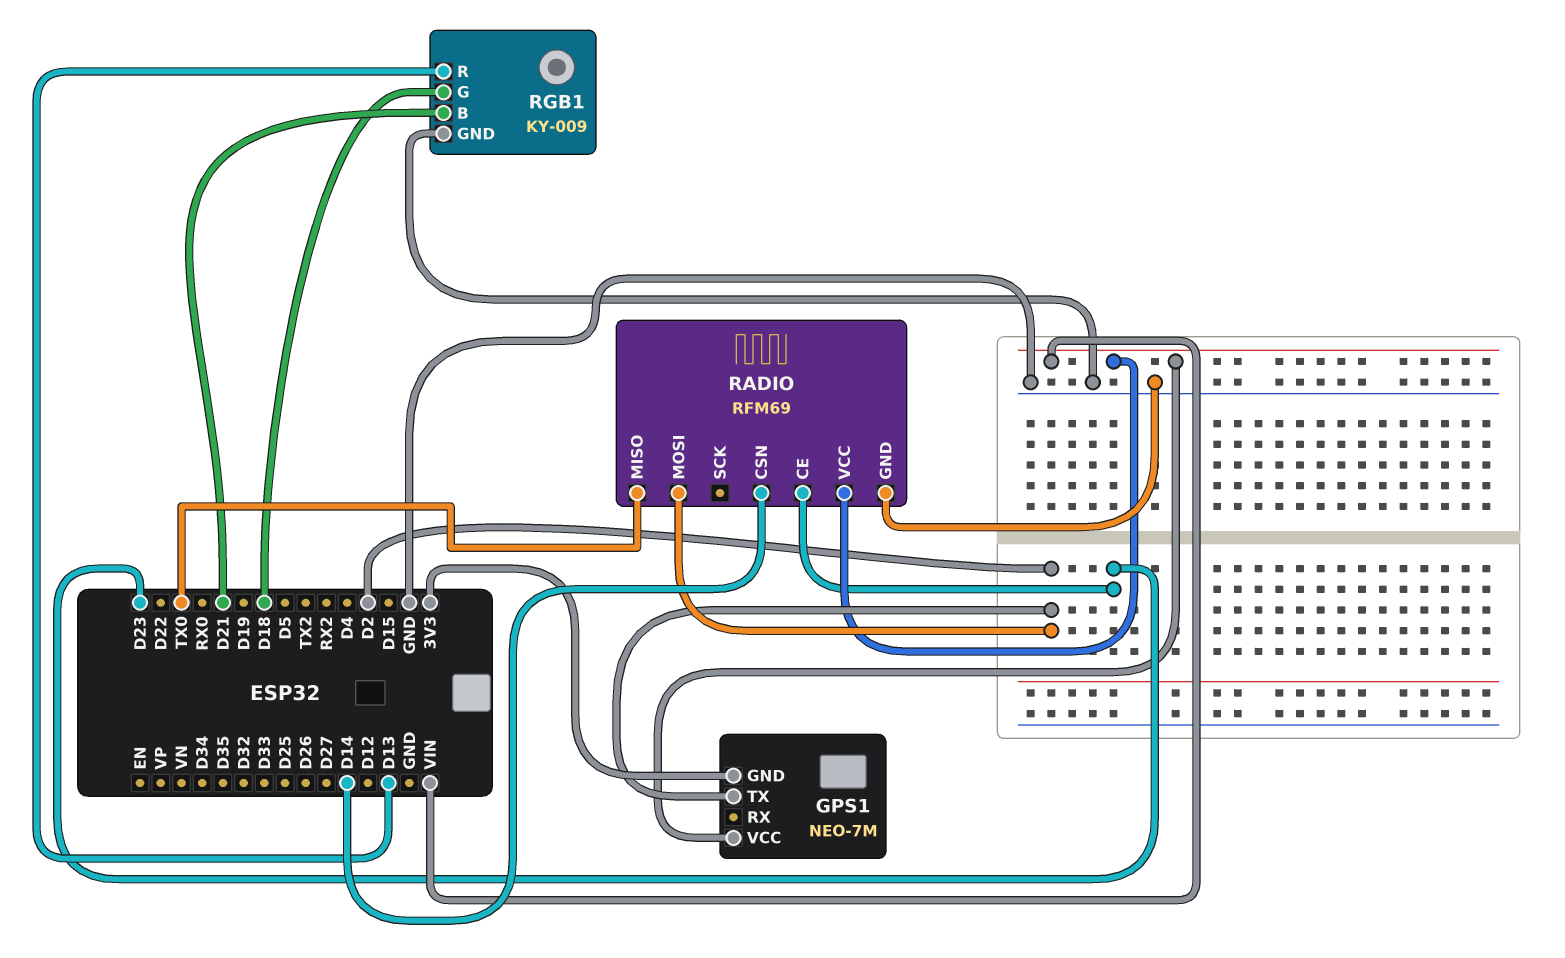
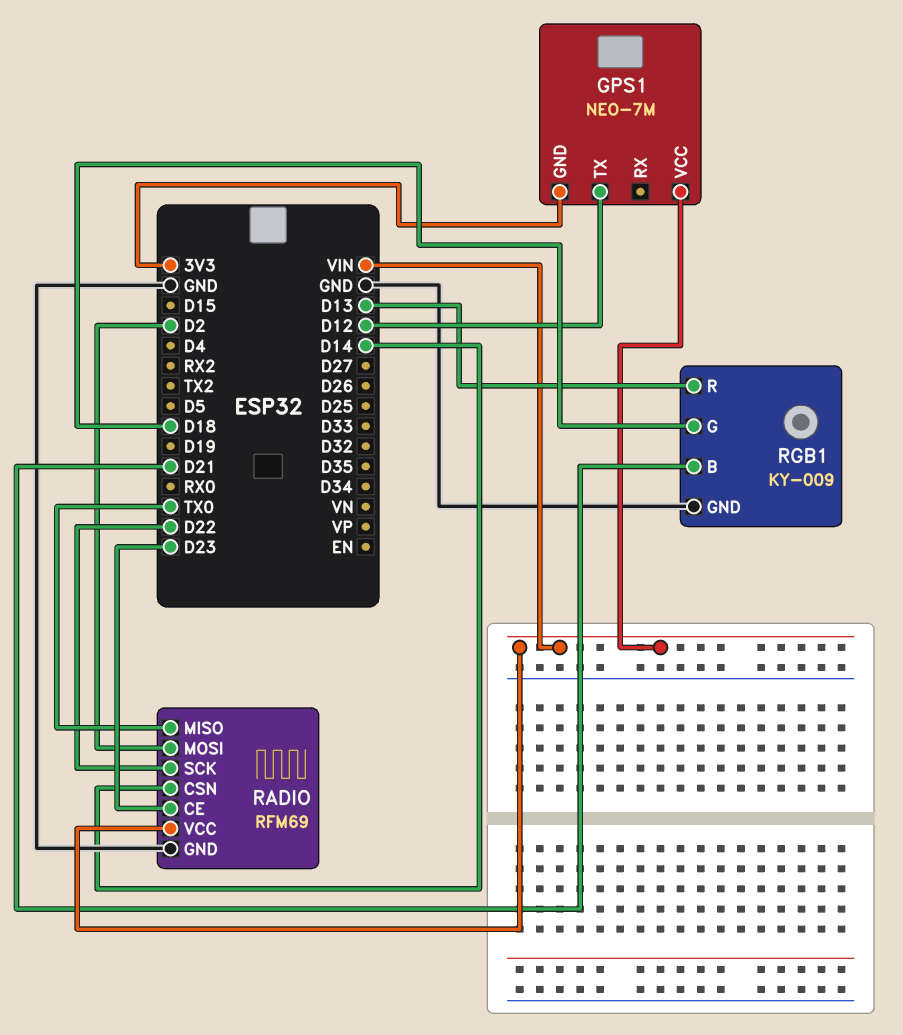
GPS1 pin TX: D2 -> D12
RADIO pin SCK: none -> D22

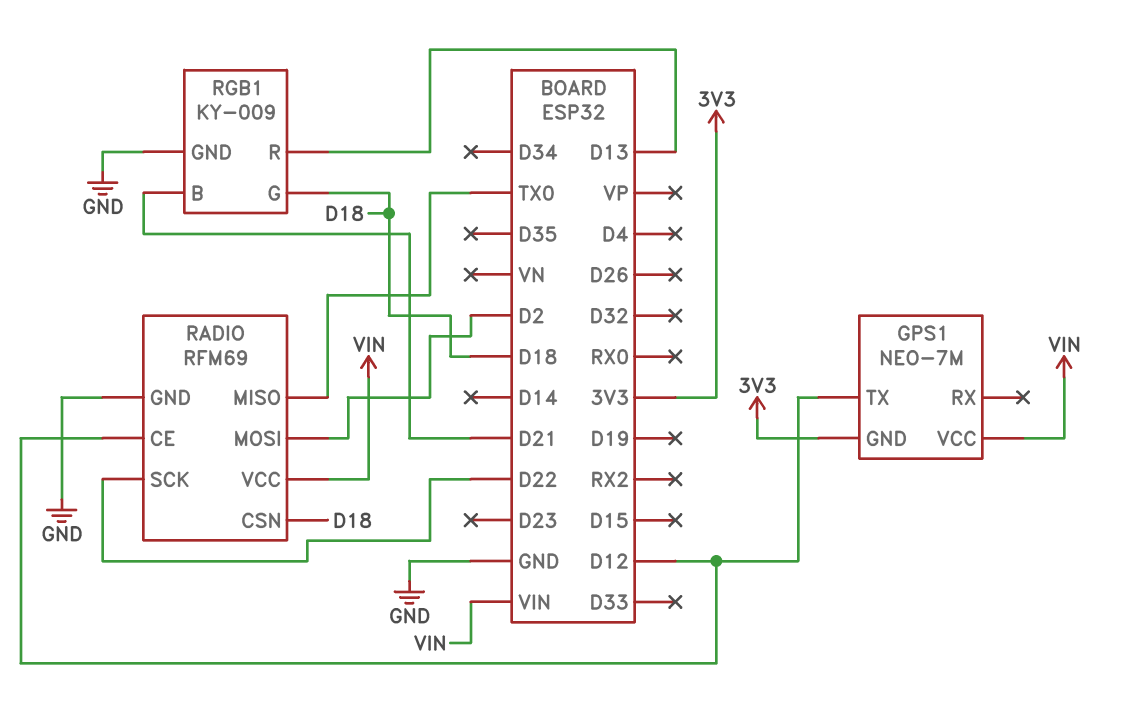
RADIO pin CE: D23 -> D12
RADIO pin CSN: D14 -> D18

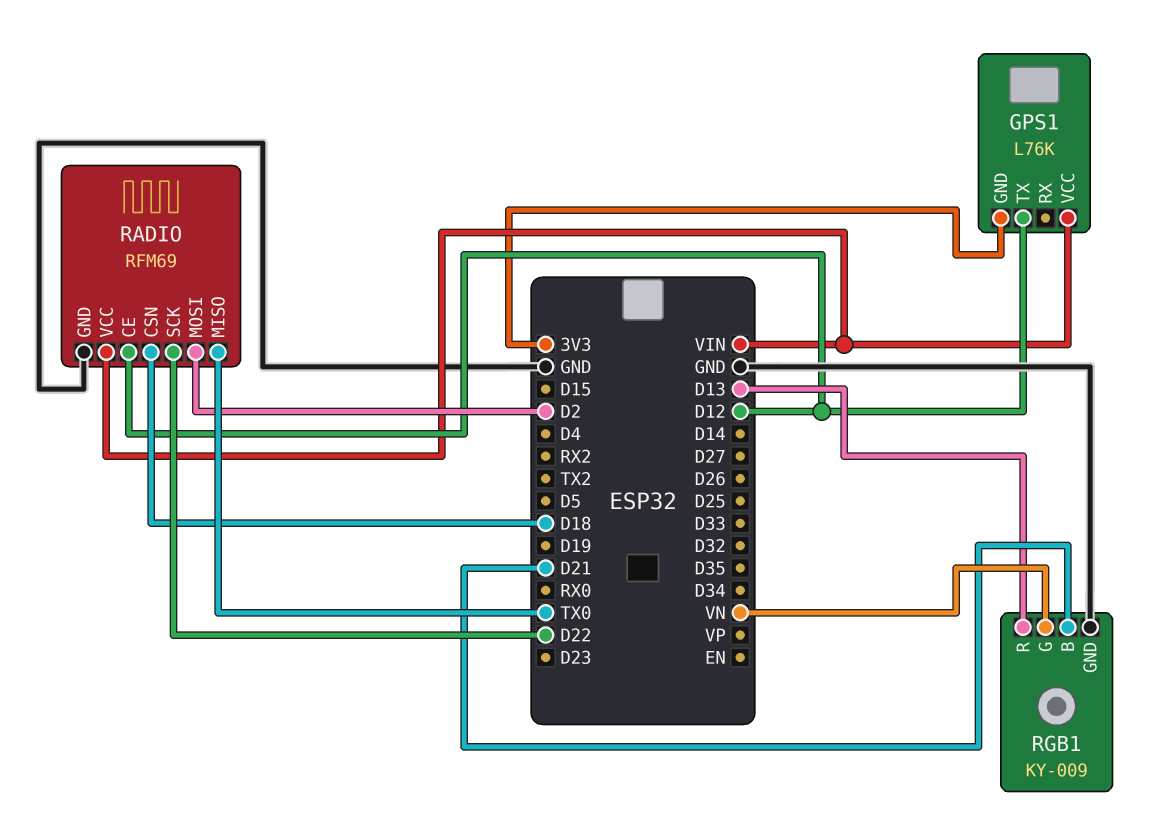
GPS1: NEO-7M -> L76K
RGB1 pin G: D18 -> VN

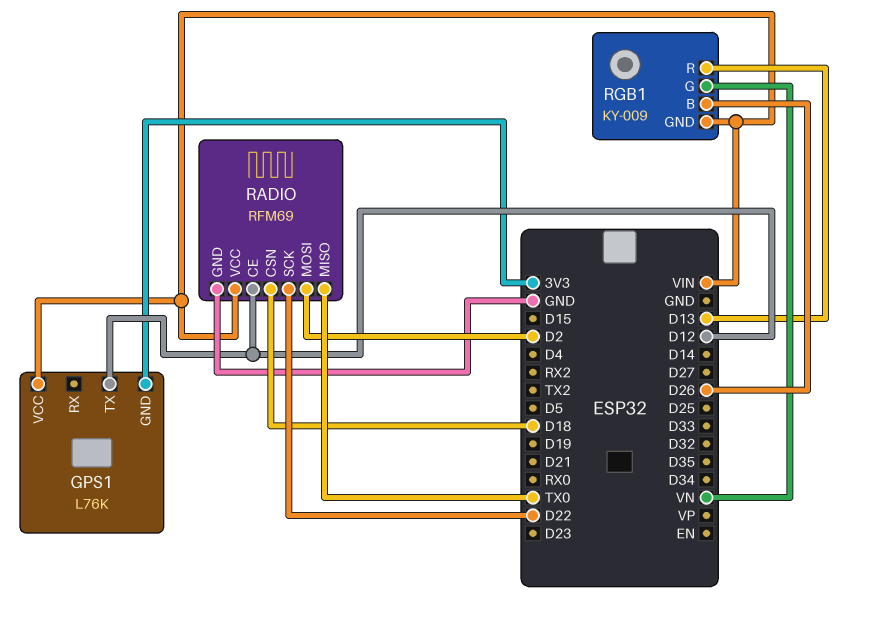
RGB1 pin B: D21 -> D26
RGB1 pin GND: GND -> VIN

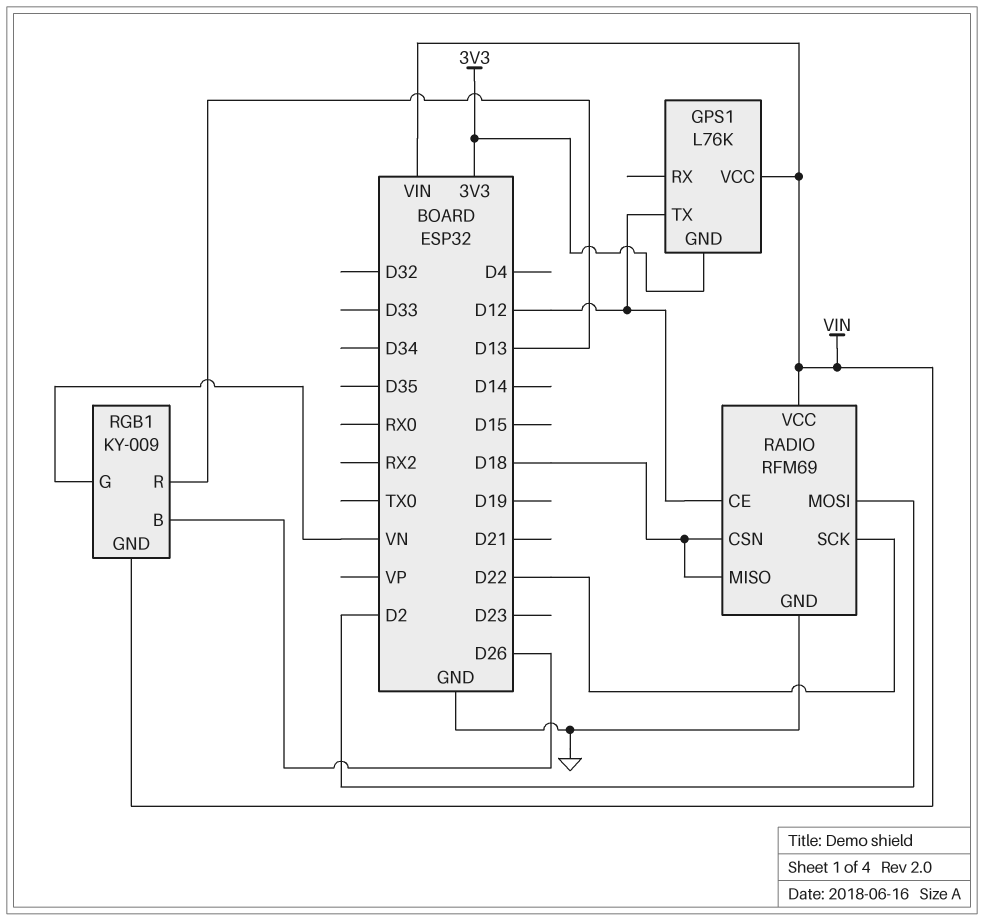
RADIO pin MISO: TX0 -> D18

